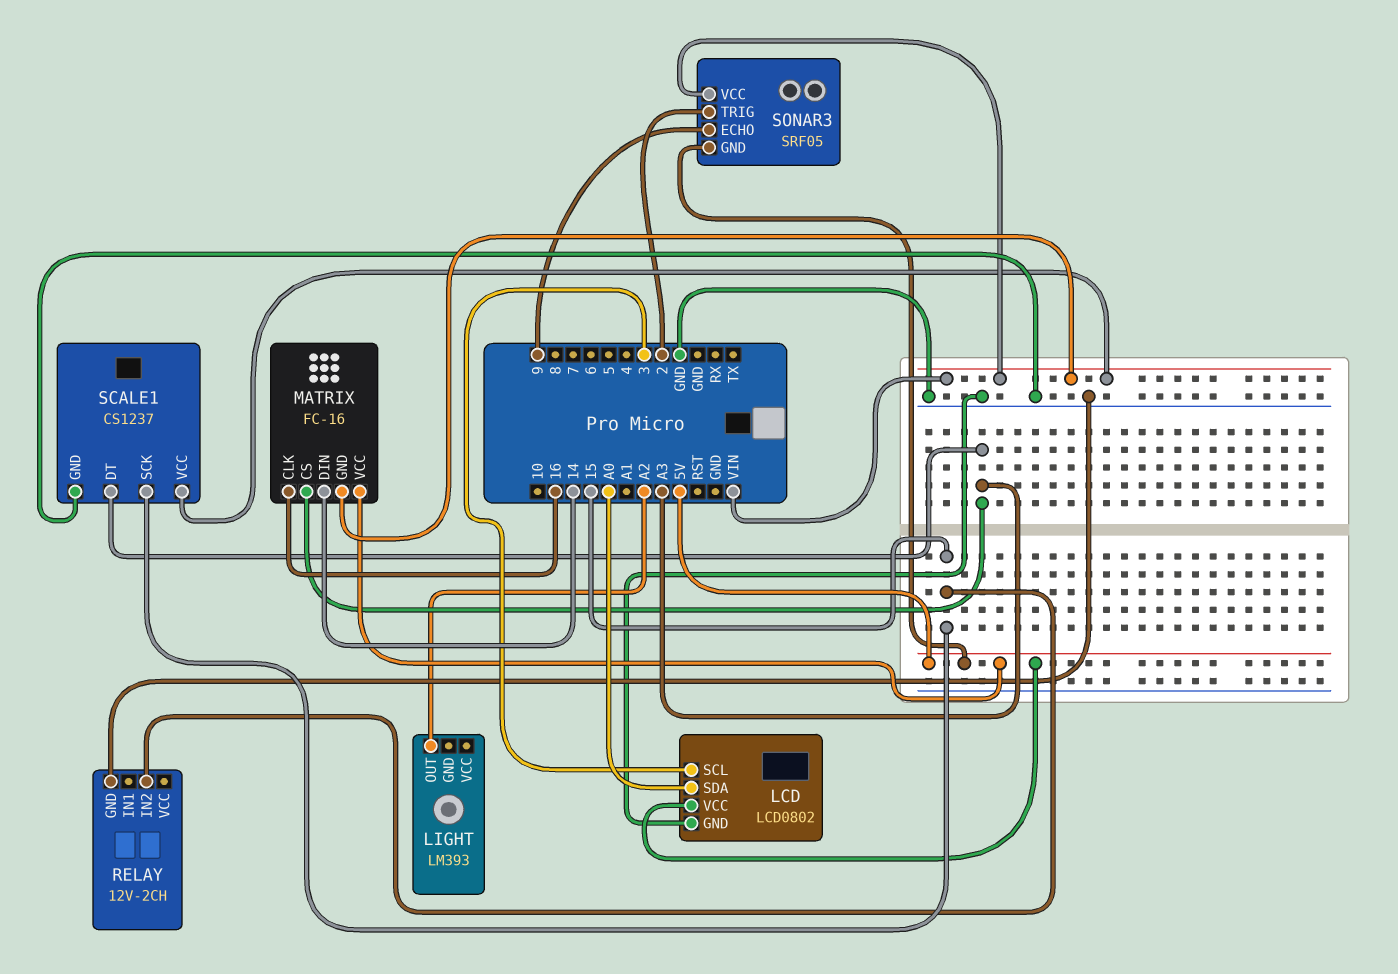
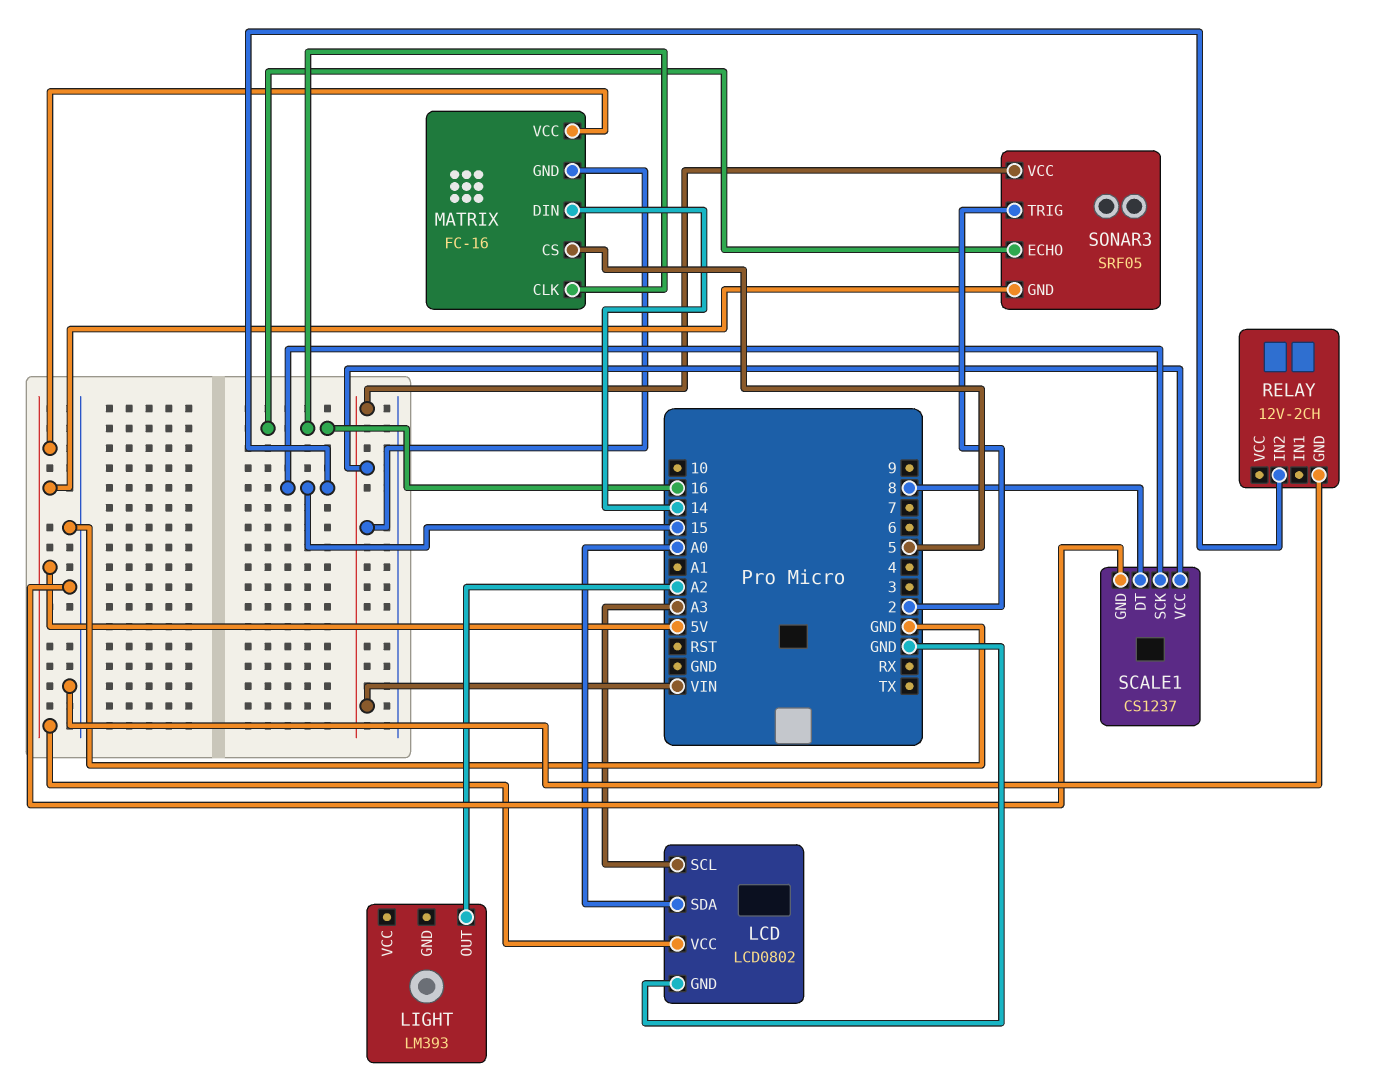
LCD pin SCL: 3 -> A3
MATRIX pin CS: A3 -> 5
SCALE1 pin DT: A3 -> 8
SONAR3 pin ECHO: 9 -> 16

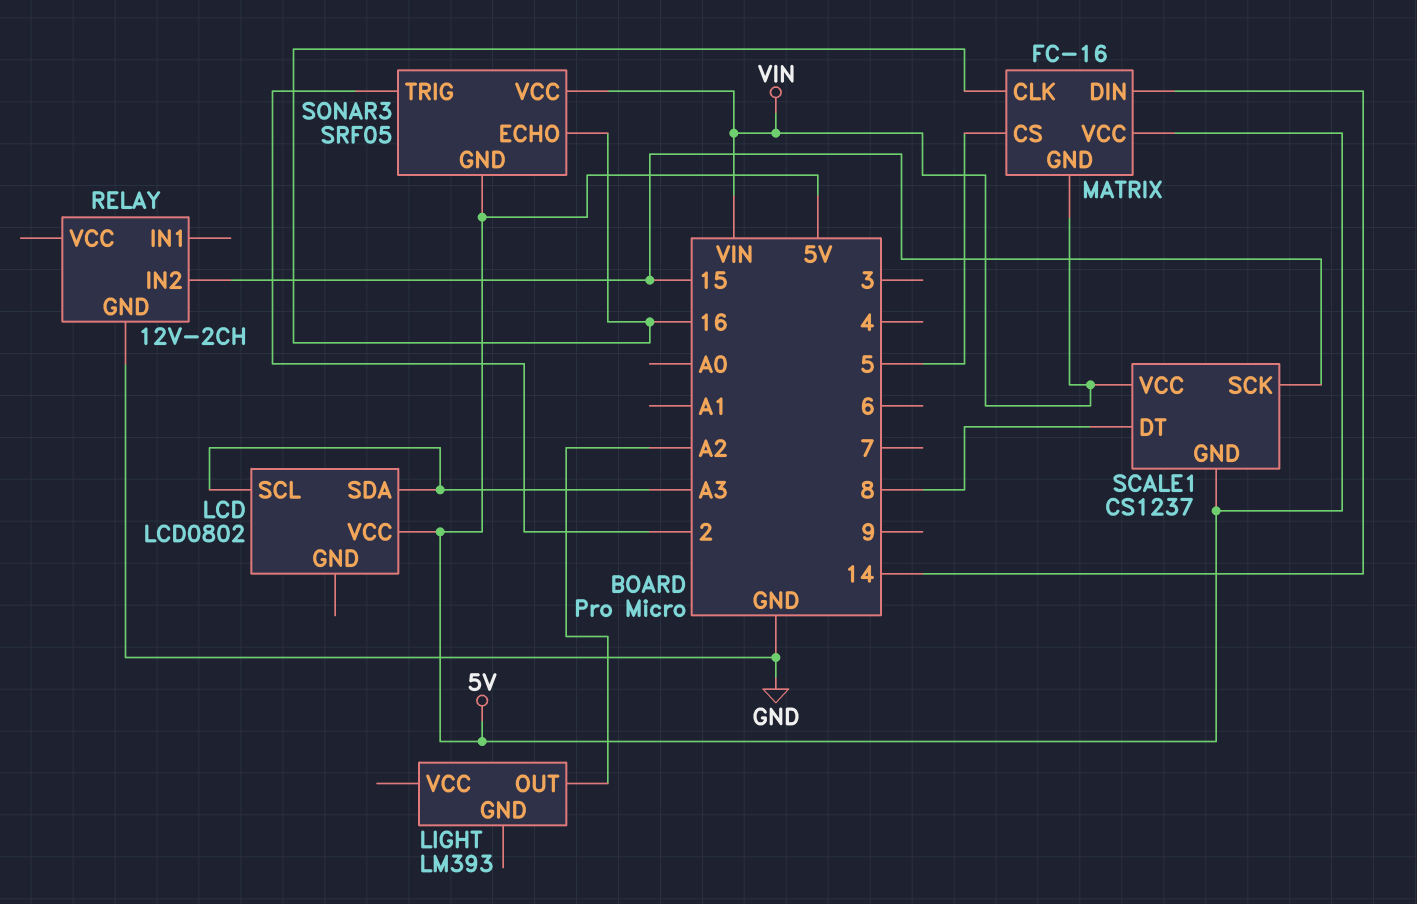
LCD pin GND: GND -> none
LCD pin SDA: A0 -> A3
SCALE1 pin GND: GND -> 5V

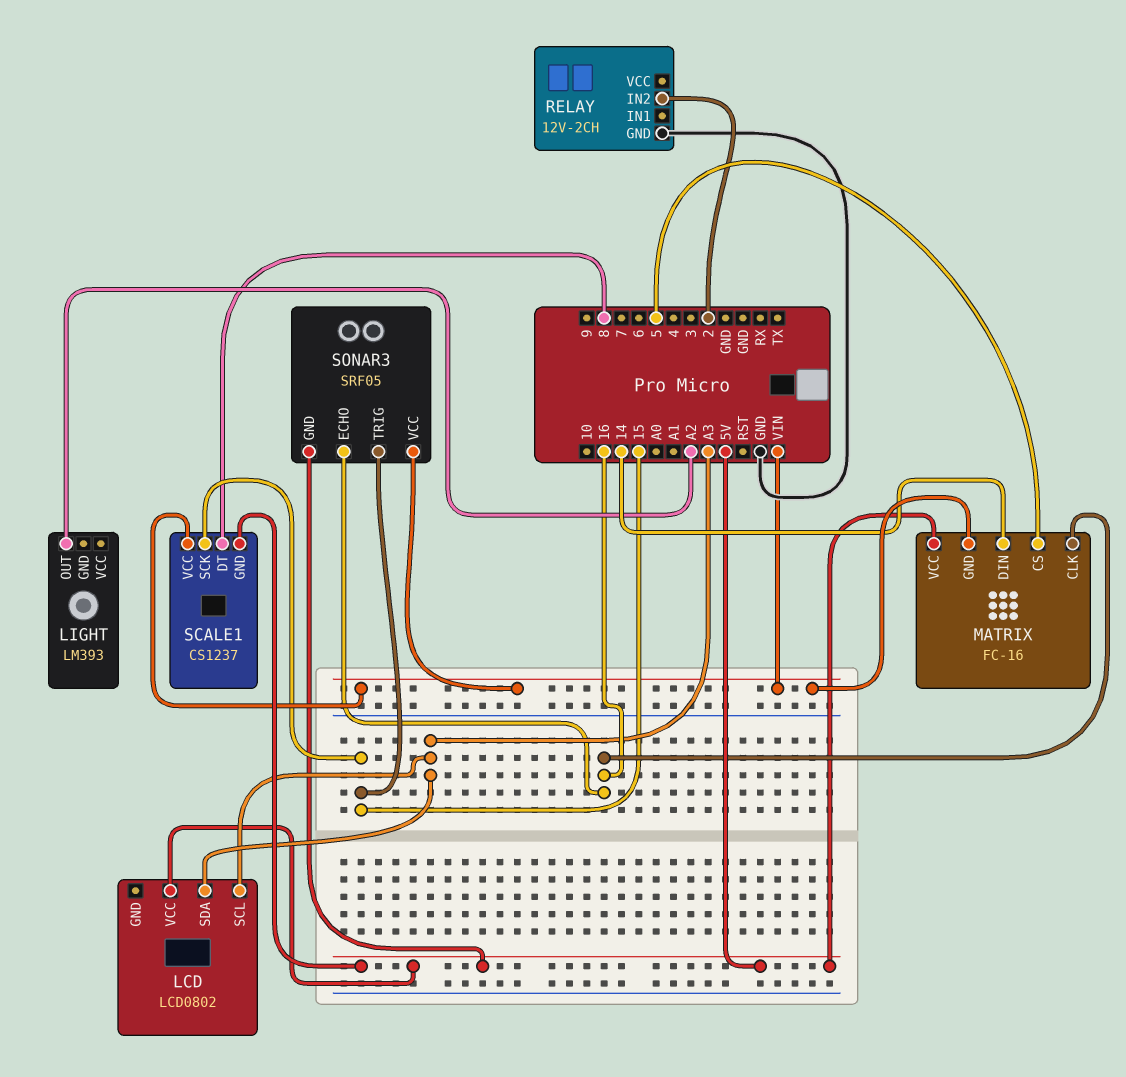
RELAY pin IN2: 15 -> 2
SONAR3 pin TRIG: 2 -> 15

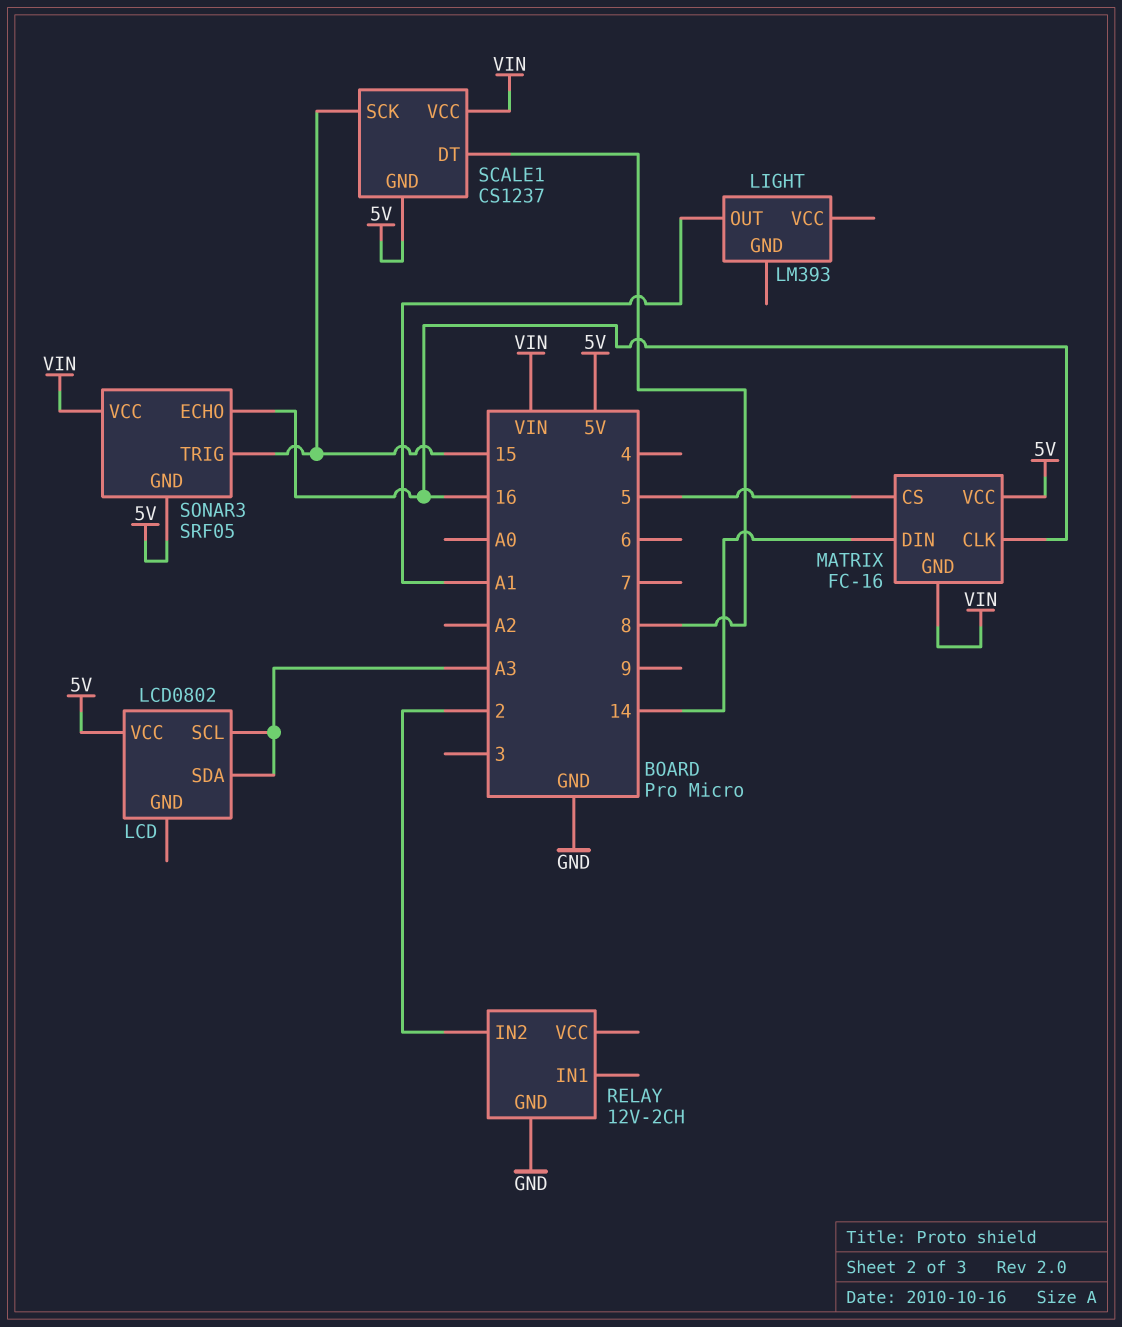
LIGHT pin OUT: A2 -> A1

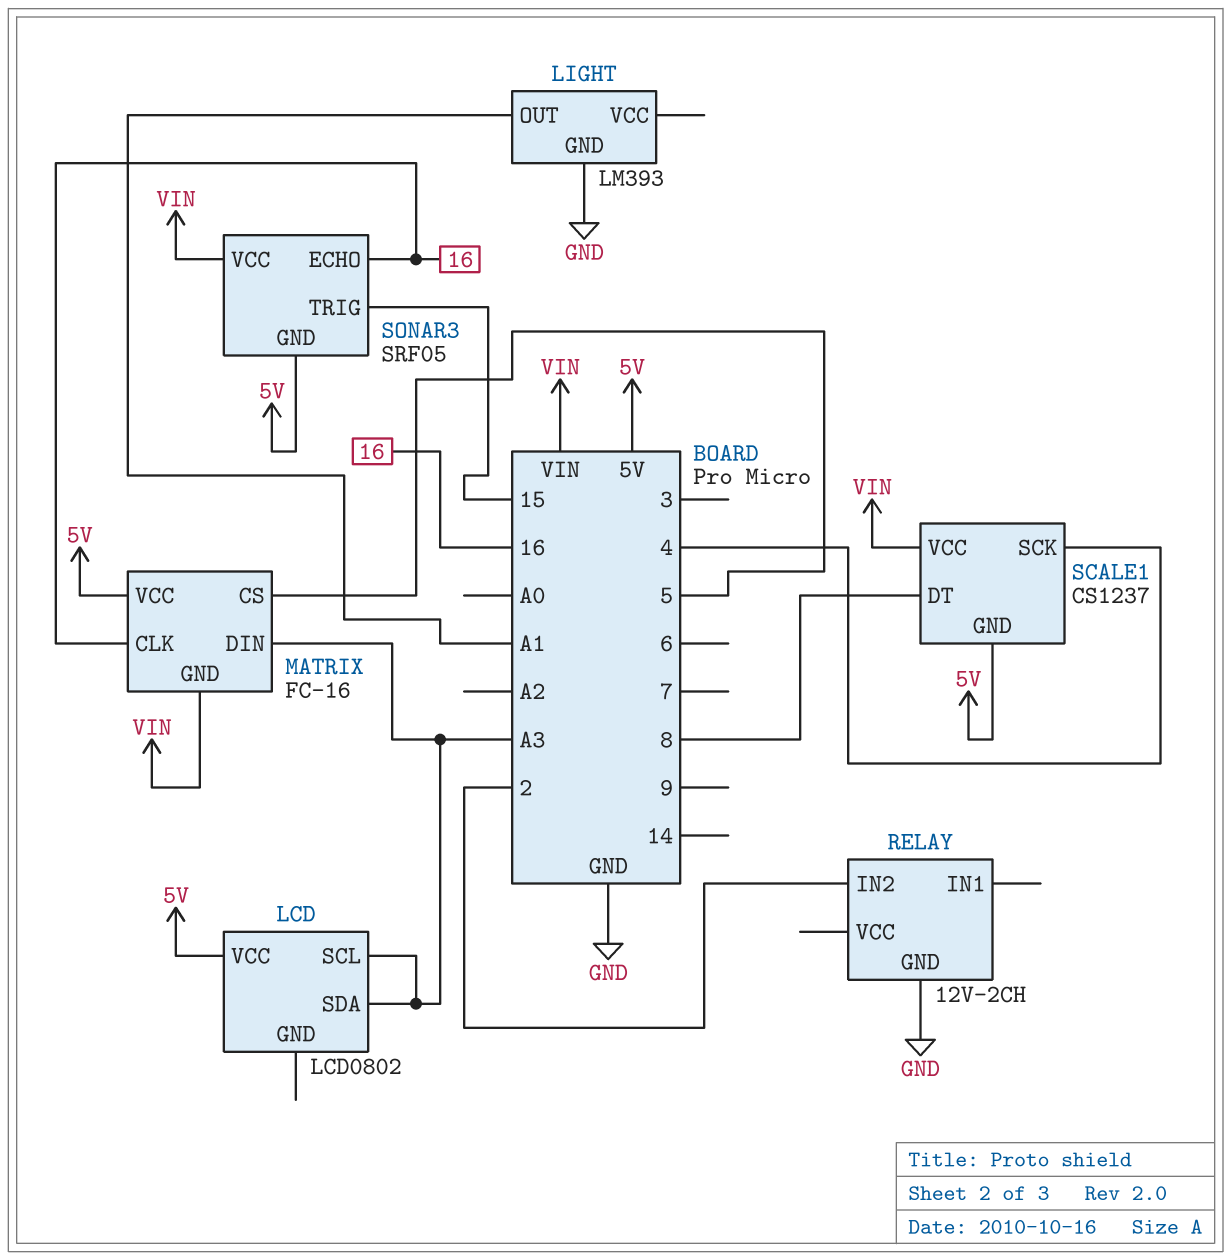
LIGHT pin GND: none -> GND
MATRIX pin DIN: 14 -> A3
SCALE1 pin SCK: 15 -> 4

